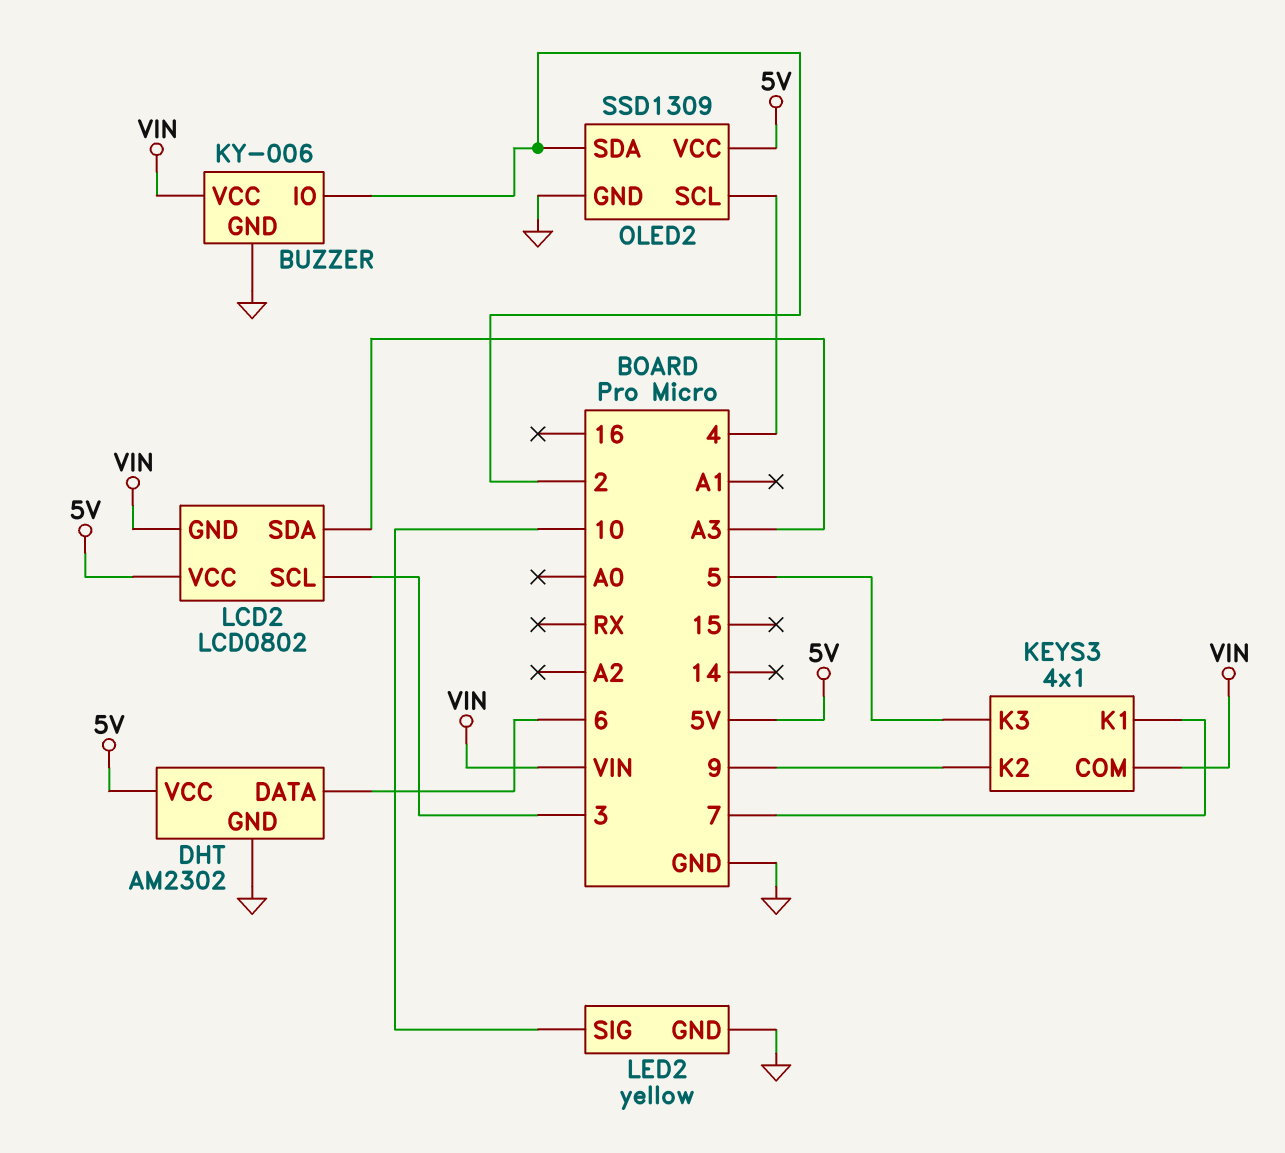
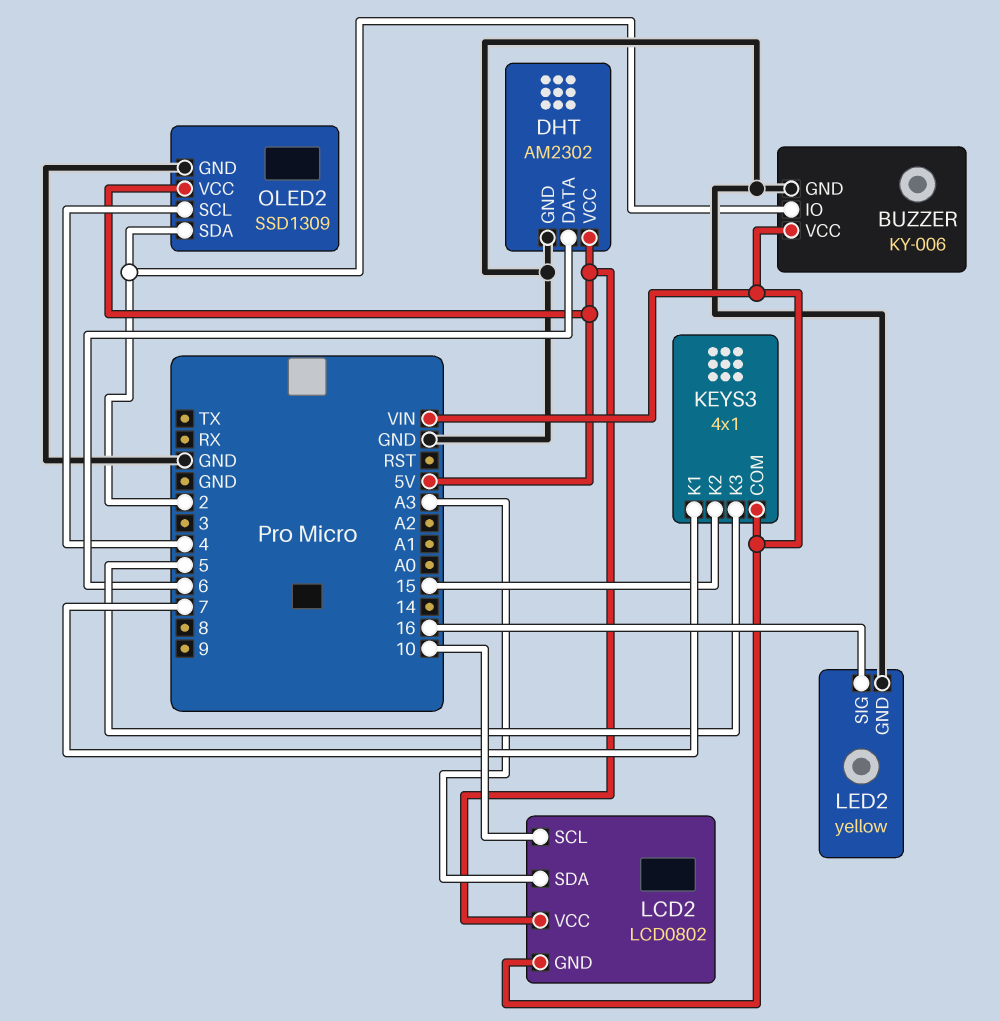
KEYS3 pin K2: 9 -> 15
LCD2 pin SCL: 3 -> 10
LED2 pin SIG: 10 -> 16

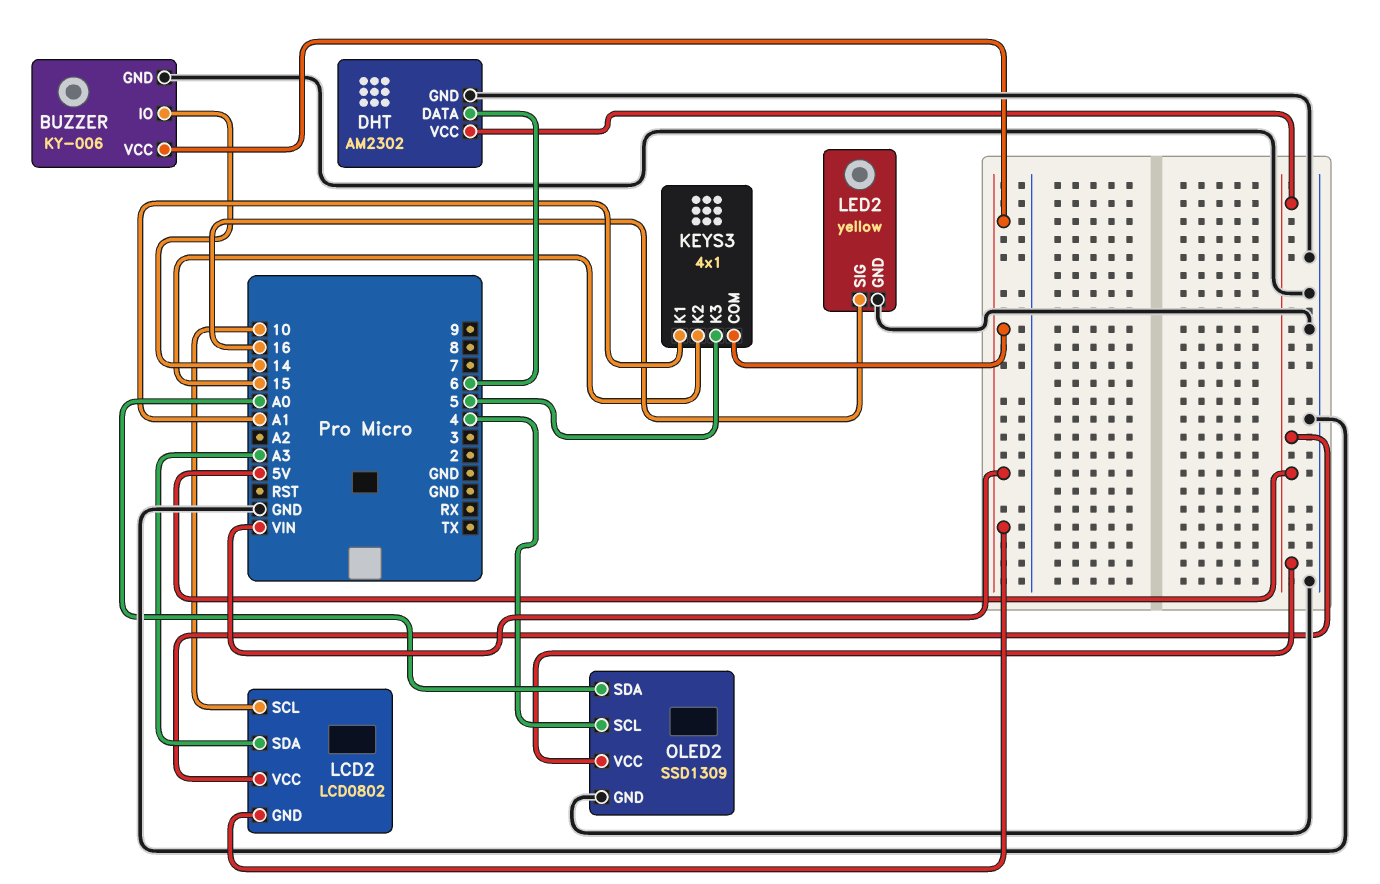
BUZZER pin IO: 2 -> 14
KEYS3 pin K1: 7 -> A1
OLED2 pin SDA: 2 -> A0

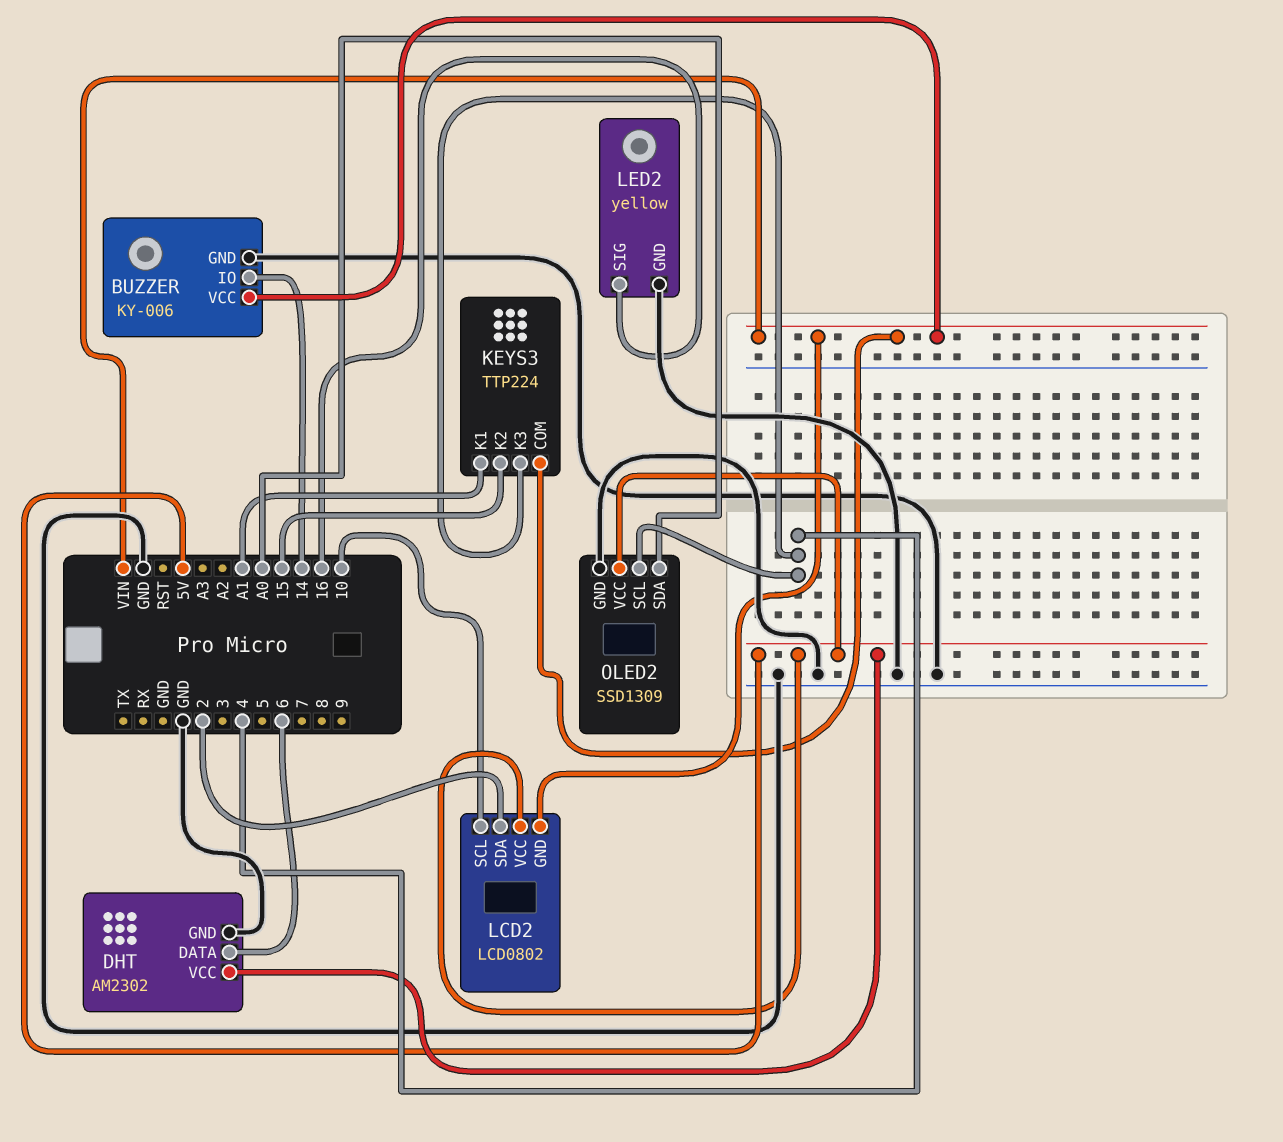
KEYS3: 4x1 -> TTP224
KEYS3 pin K3: 5 -> 4
LCD2 pin SDA: A3 -> 2

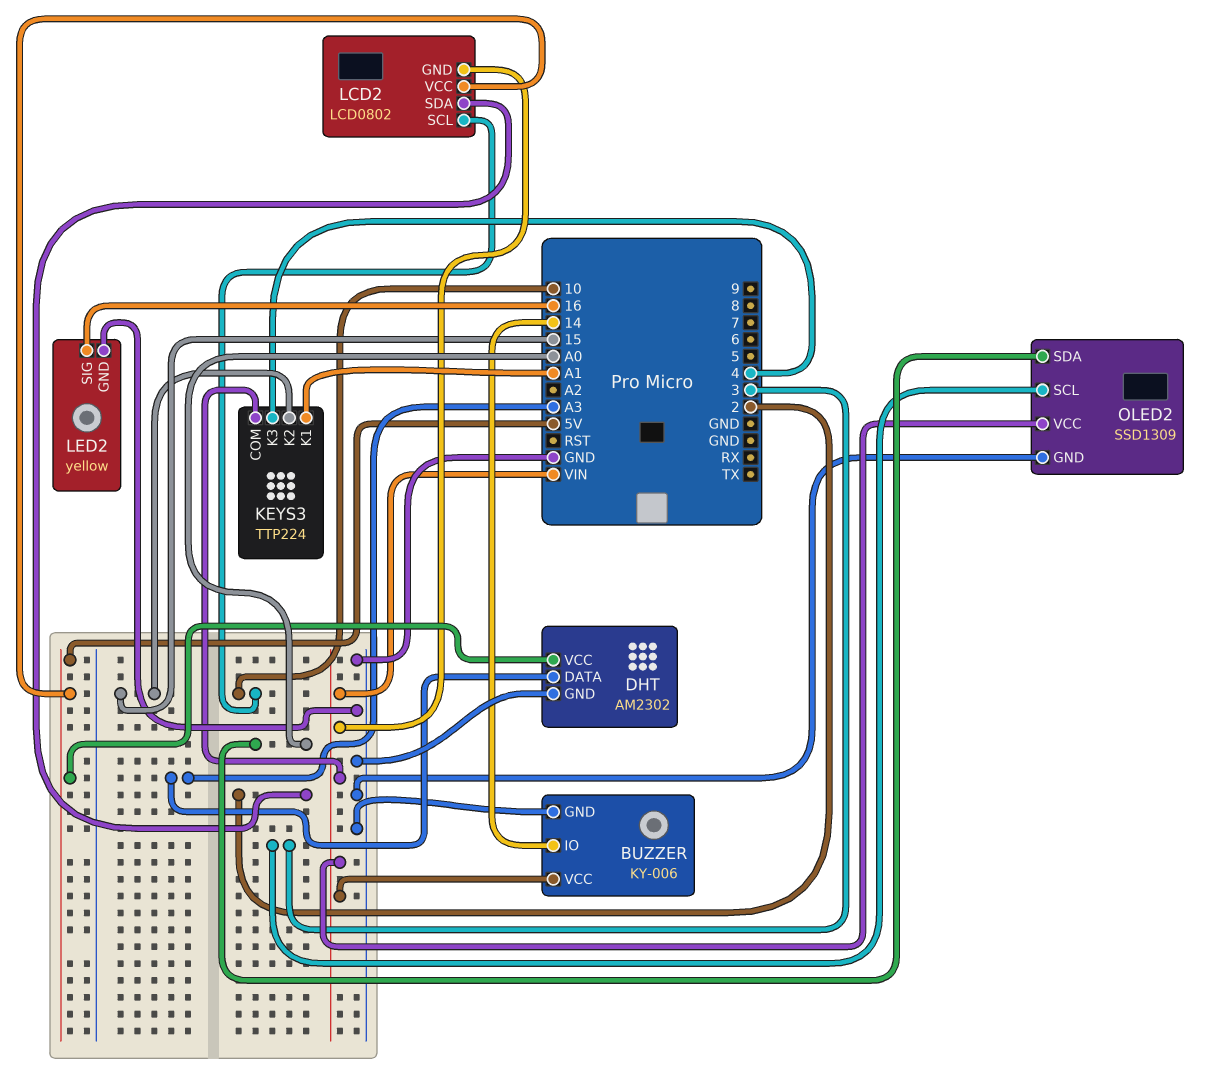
DHT pin DATA: 6 -> A3
OLED2 pin SCL: 4 -> 3
OLED2 pin VCC: 5V -> VIN

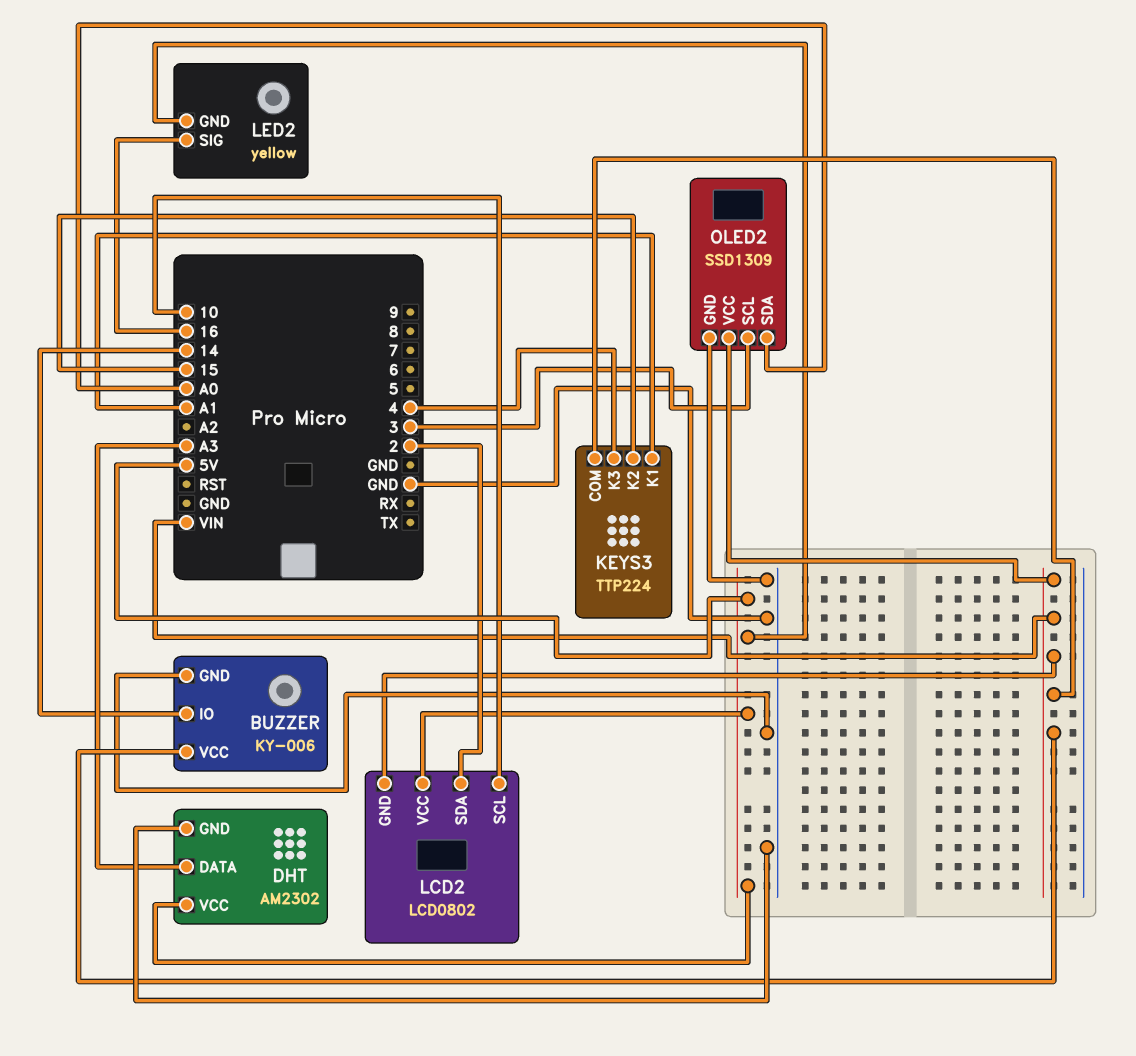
LED2 pin GND: GND -> 5V

